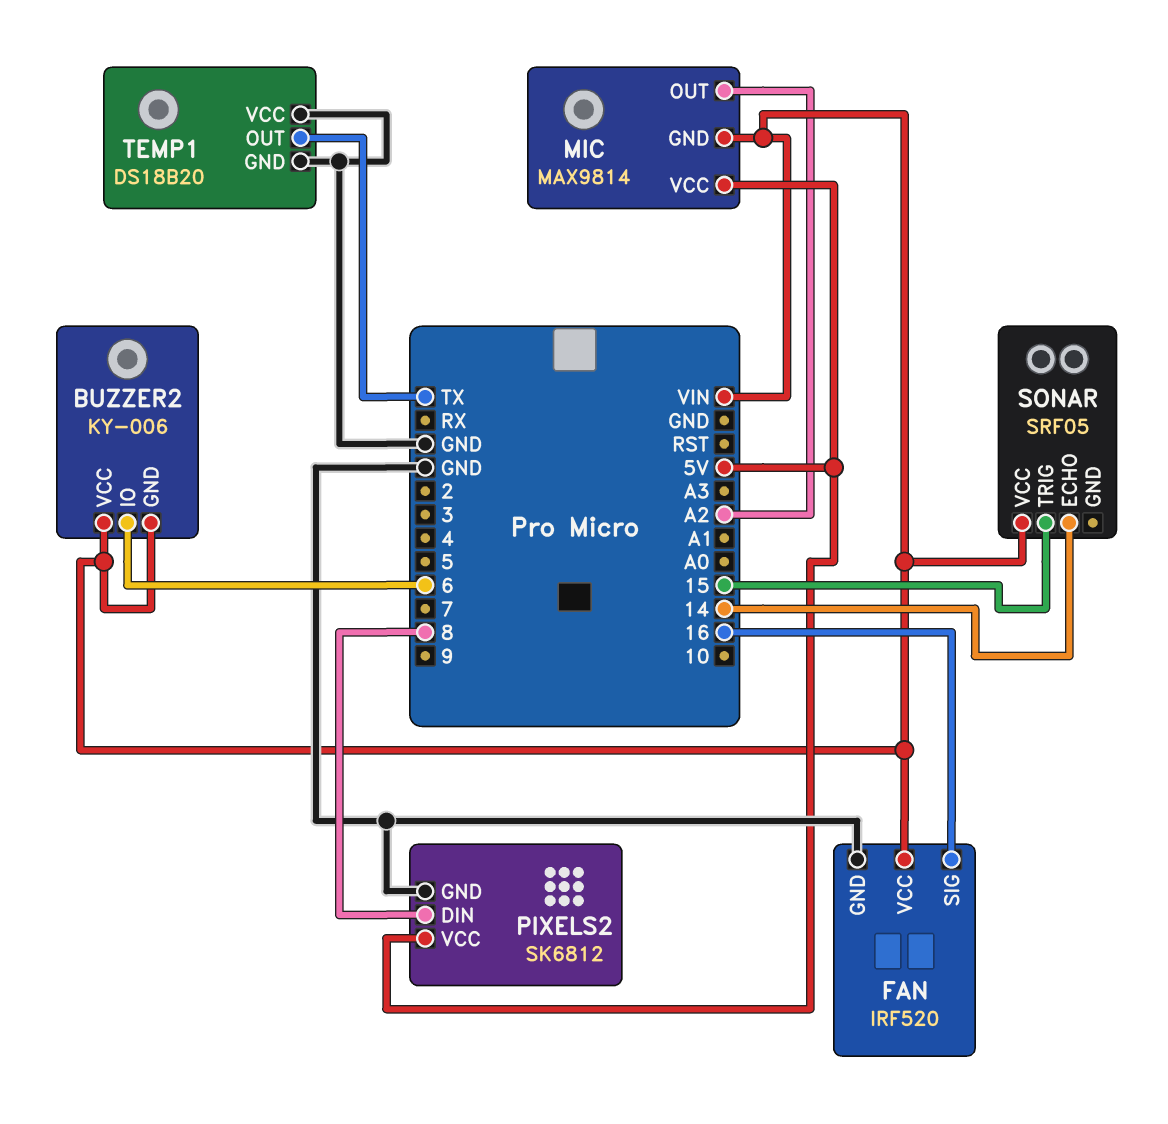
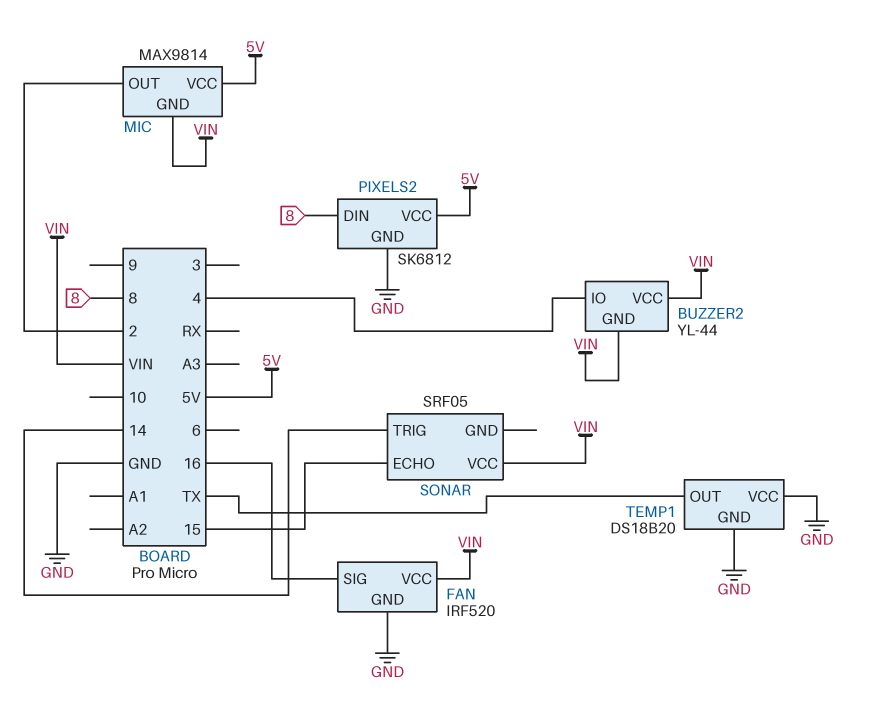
BUZZER2: KY-006 -> YL-44
BUZZER2 pin IO: 6 -> 4
MIC pin OUT: A2 -> 2
SONAR pin ECHO: 14 -> 15
SONAR pin TRIG: 15 -> 14

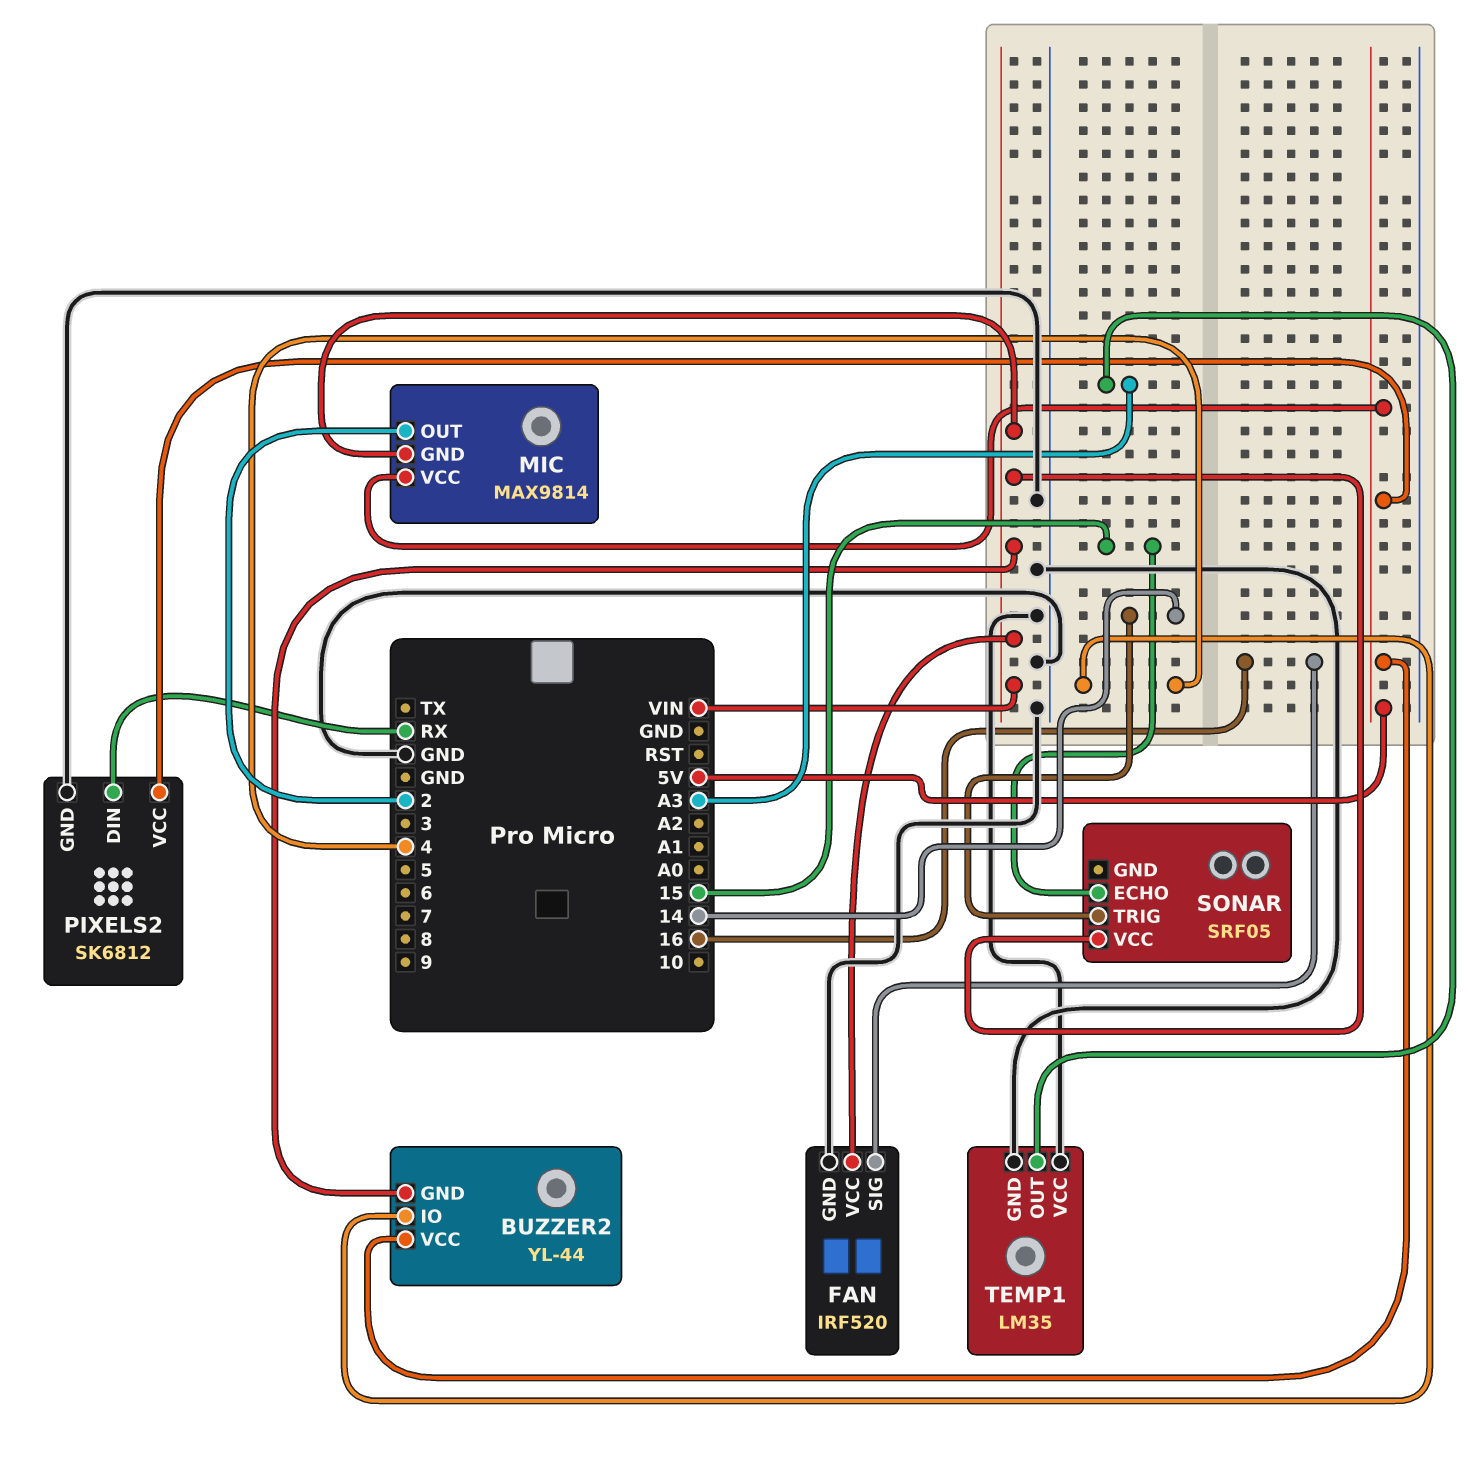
BUZZER2 pin VCC: VIN -> 5V
PIXELS2 pin DIN: 8 -> RX
TEMP1: DS18B20 -> LM35
TEMP1 pin OUT: TX -> A3

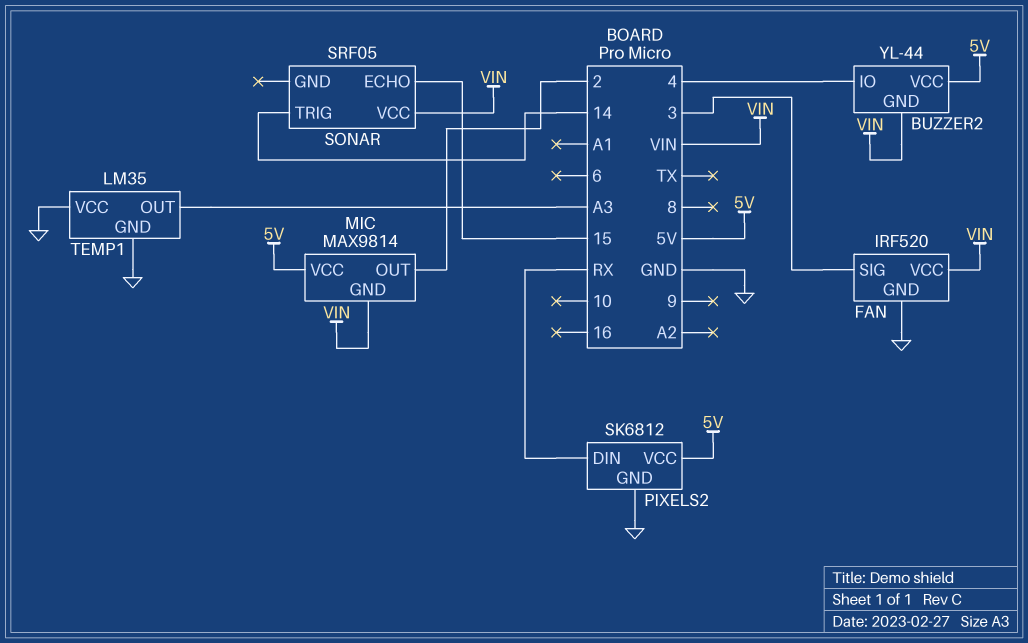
FAN pin SIG: 16 -> 3

